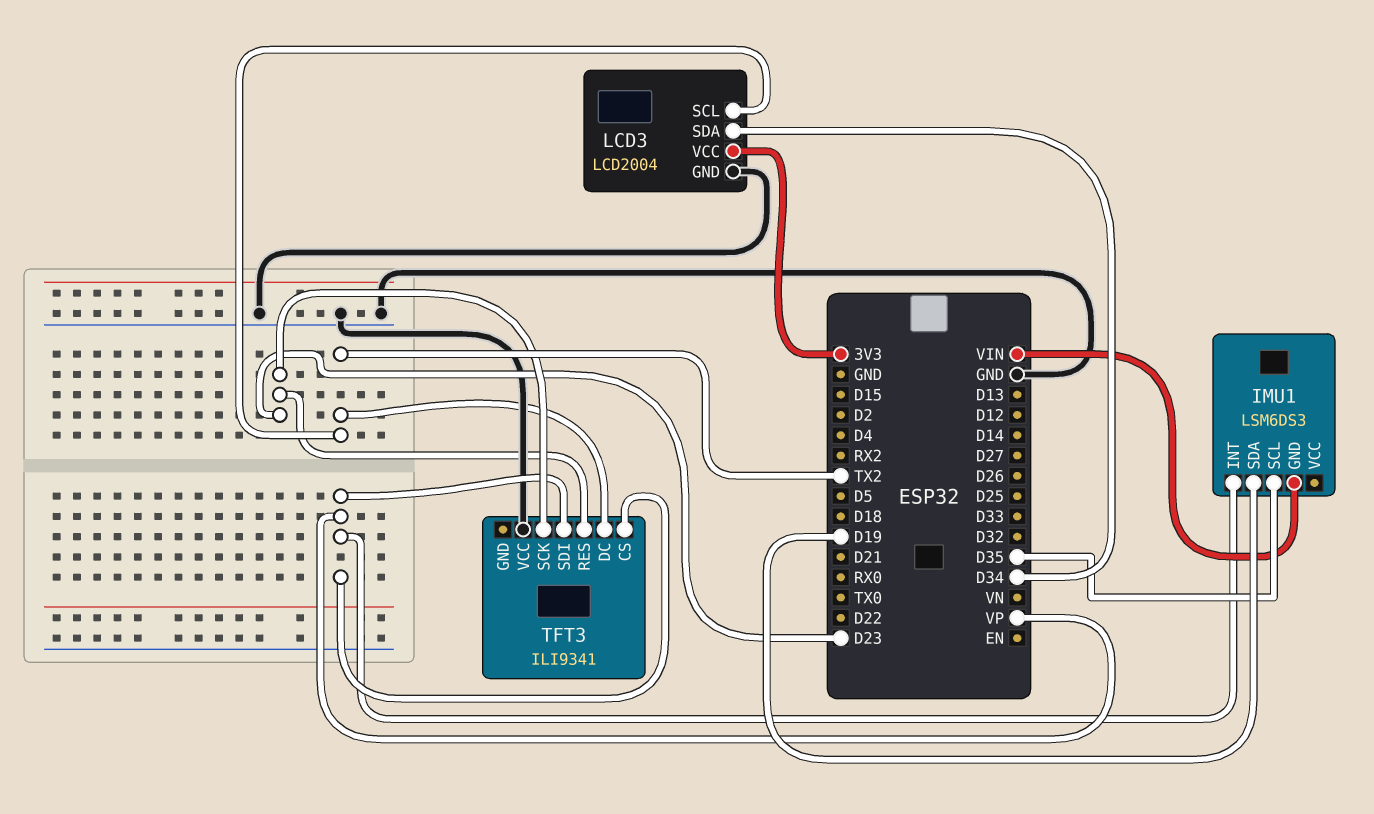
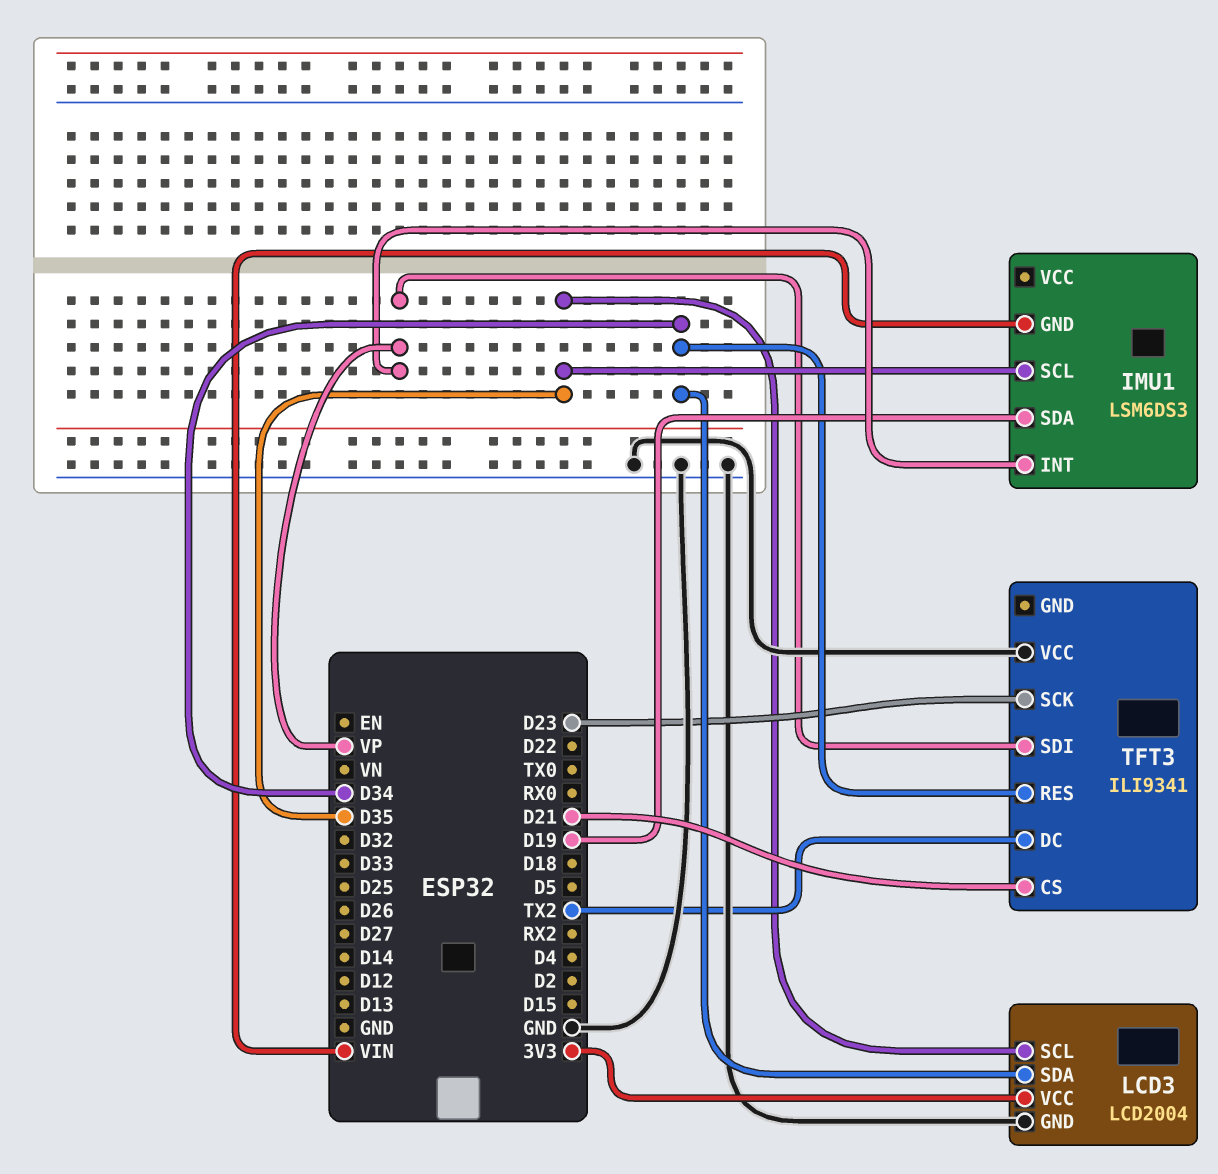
LCD3 pin SCL: TX2 -> D35
TFT3 pin CS: VP -> D21
TFT3 pin RES: D23 -> D34

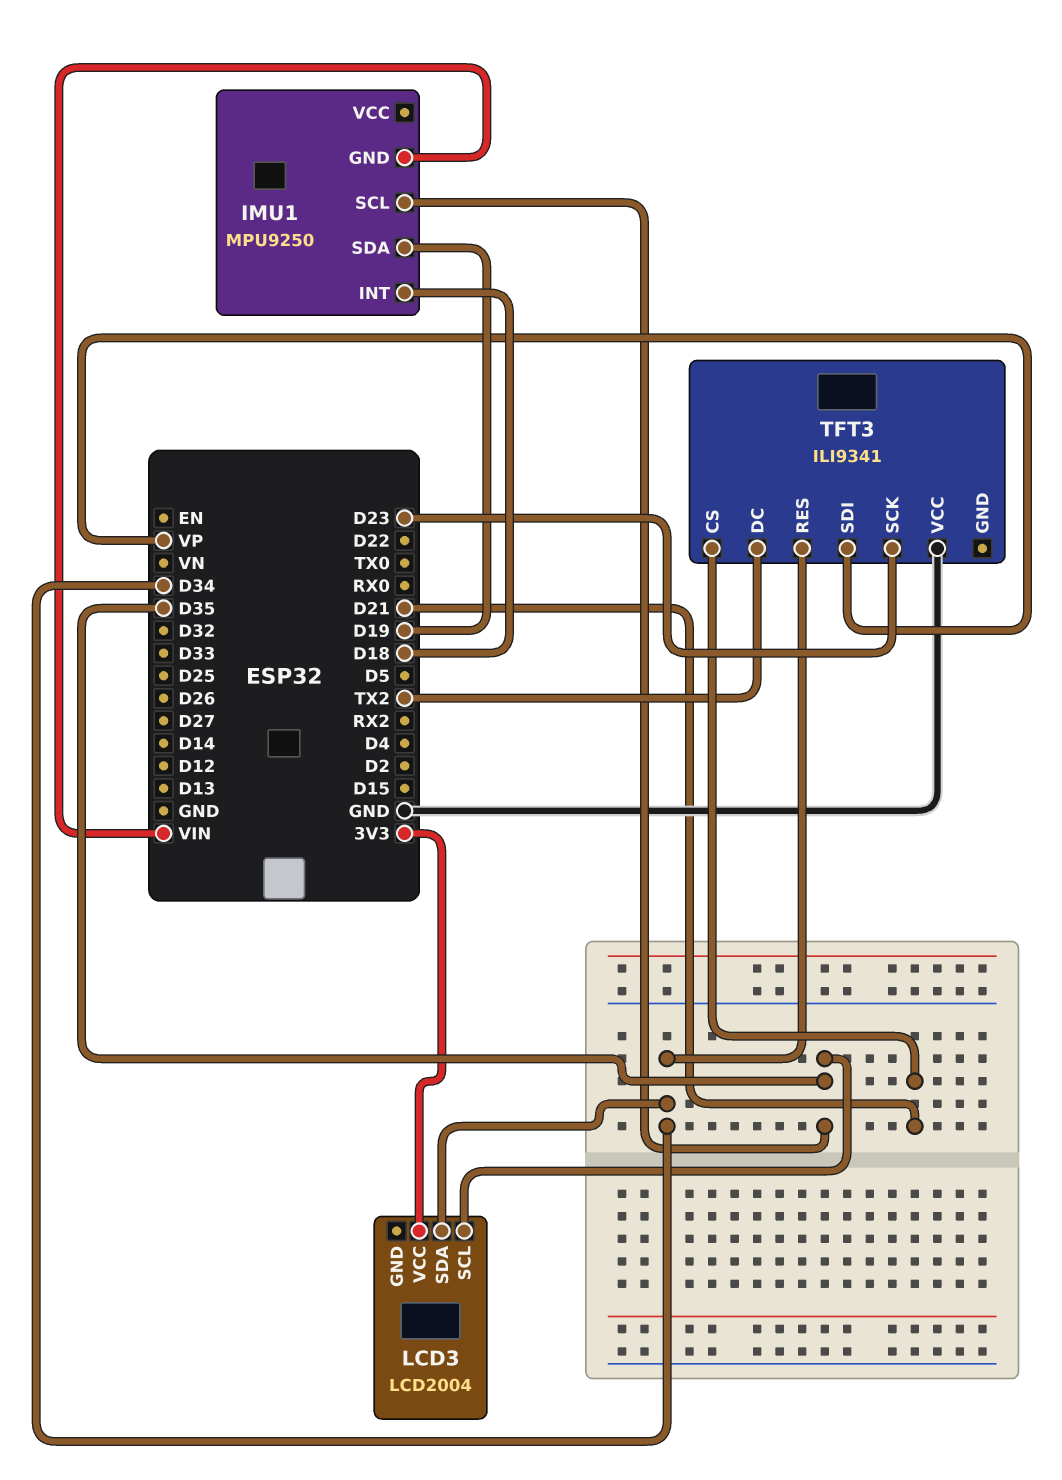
IMU1: LSM6DS3 -> MPU9250
IMU1 pin INT: VP -> D18
LCD3 pin GND: GND -> none

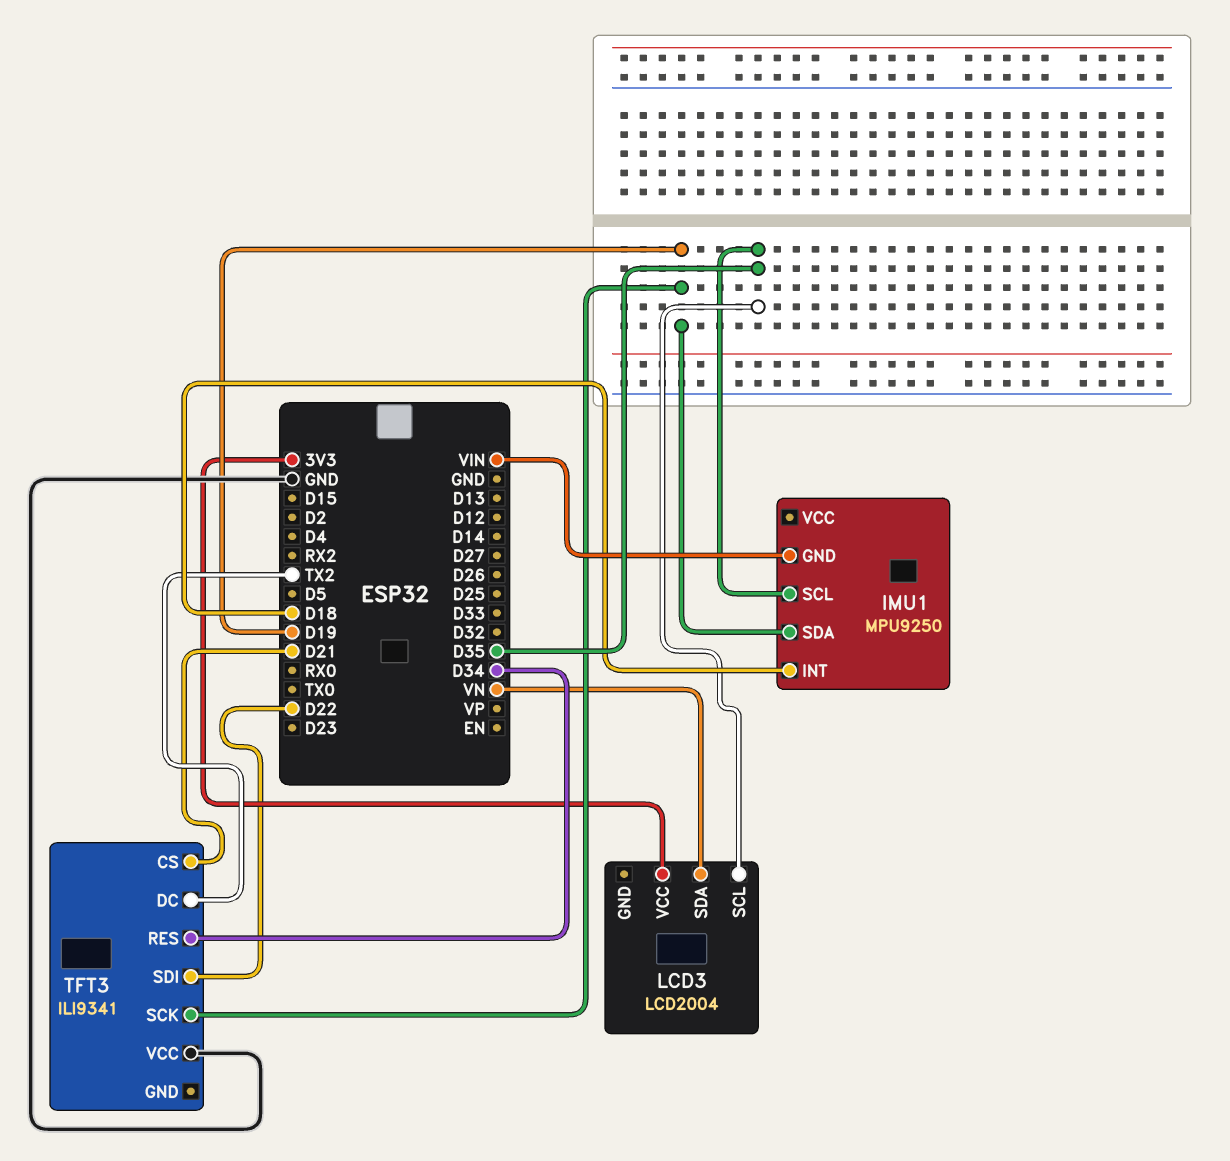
LCD3 pin SDA: D34 -> VN
TFT3 pin SCK: D23 -> D19
TFT3 pin SDI: VP -> D22

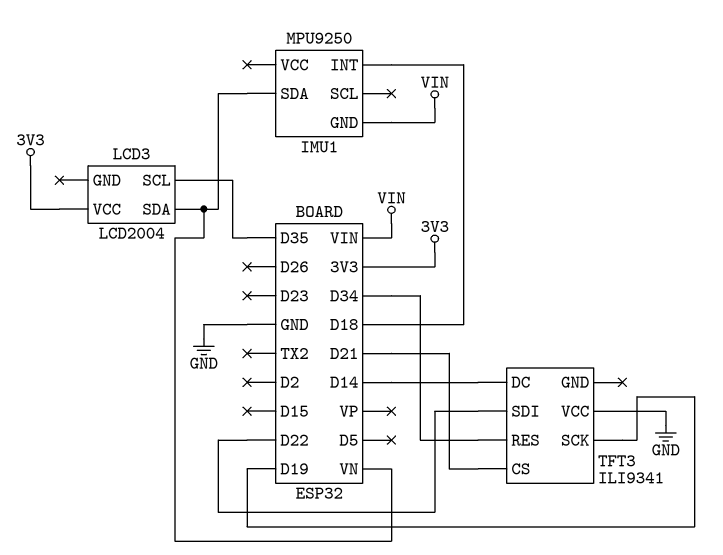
IMU1 pin SCL: D35 -> none
IMU1 pin SDA: D19 -> VN
TFT3 pin DC: TX2 -> D14

